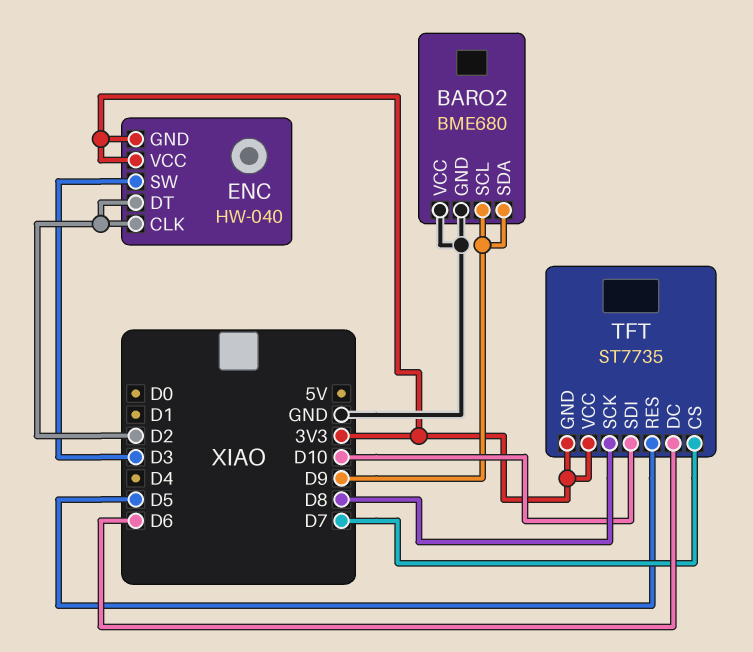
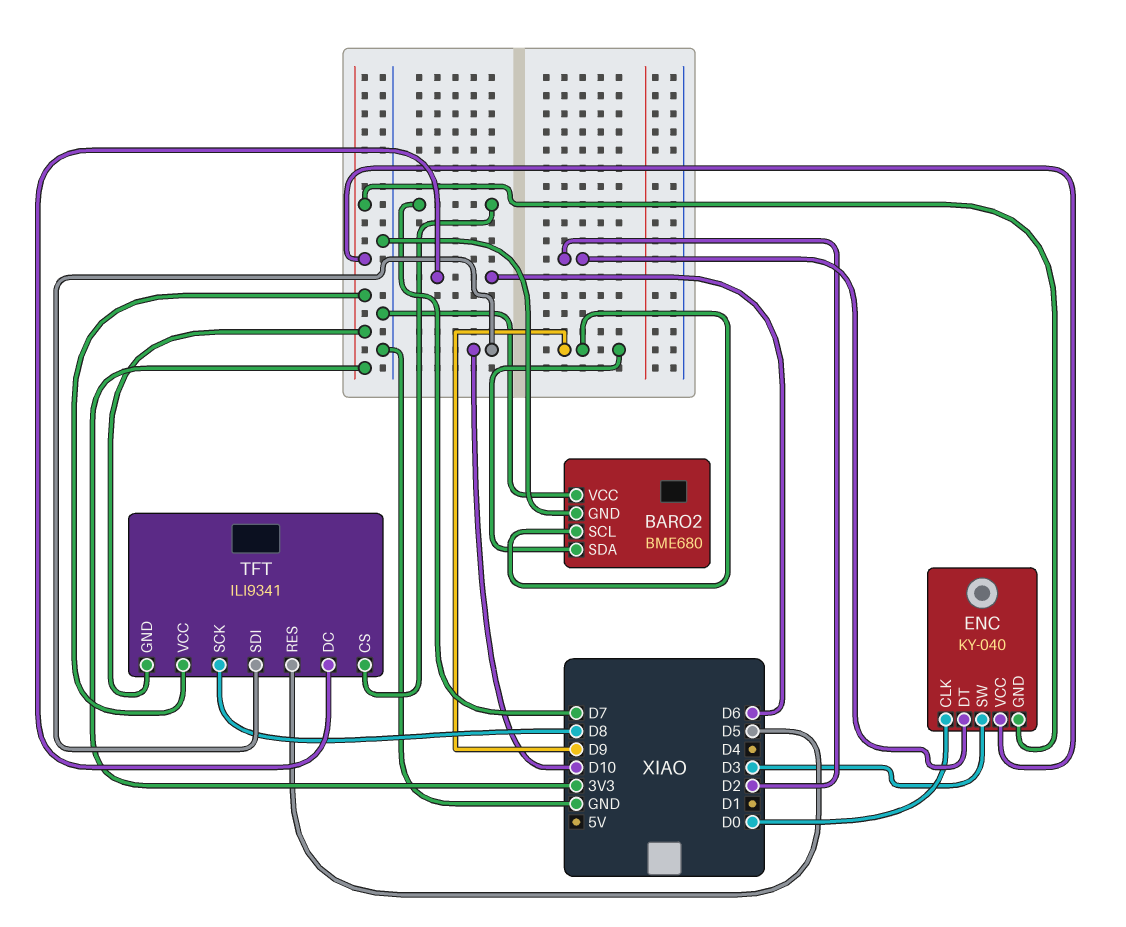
ENC: HW-040 -> KY-040
ENC pin CLK: D2 -> D0
TFT: ST7735 -> ILI9341

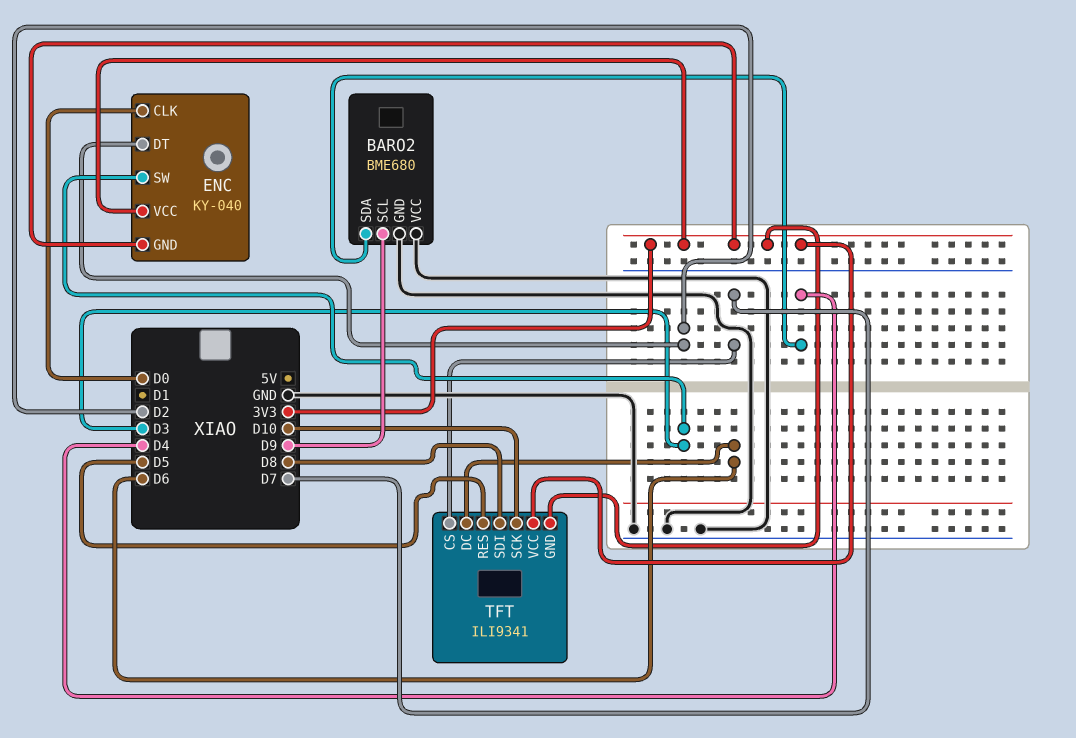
BARO2 pin SDA: D9 -> D4
TFT pin SCK: D8 -> D10
TFT pin SDI: D10 -> D8

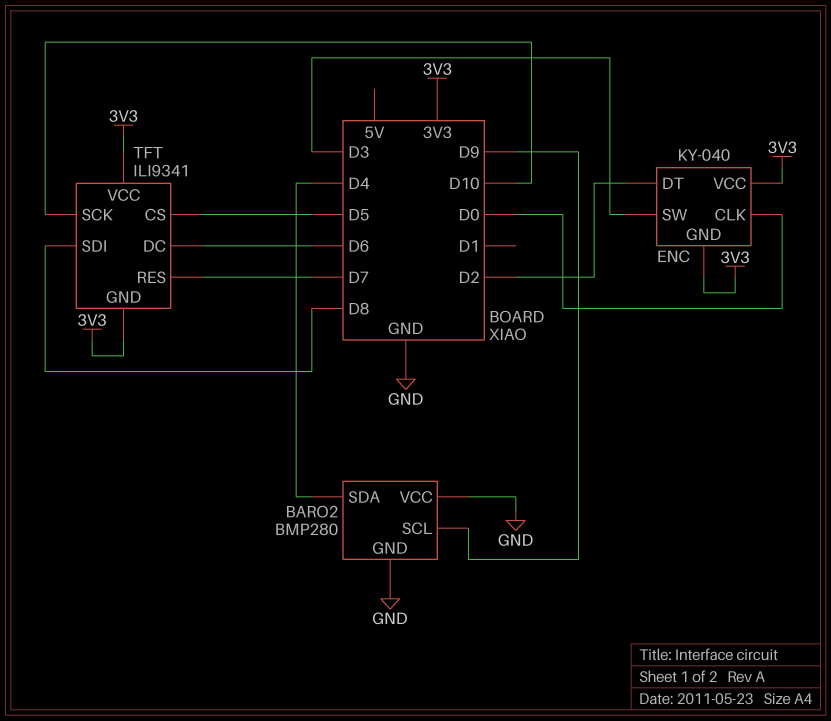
BARO2: BME680 -> BMP280
TFT pin CS: D7 -> D5
TFT pin RES: D5 -> D7

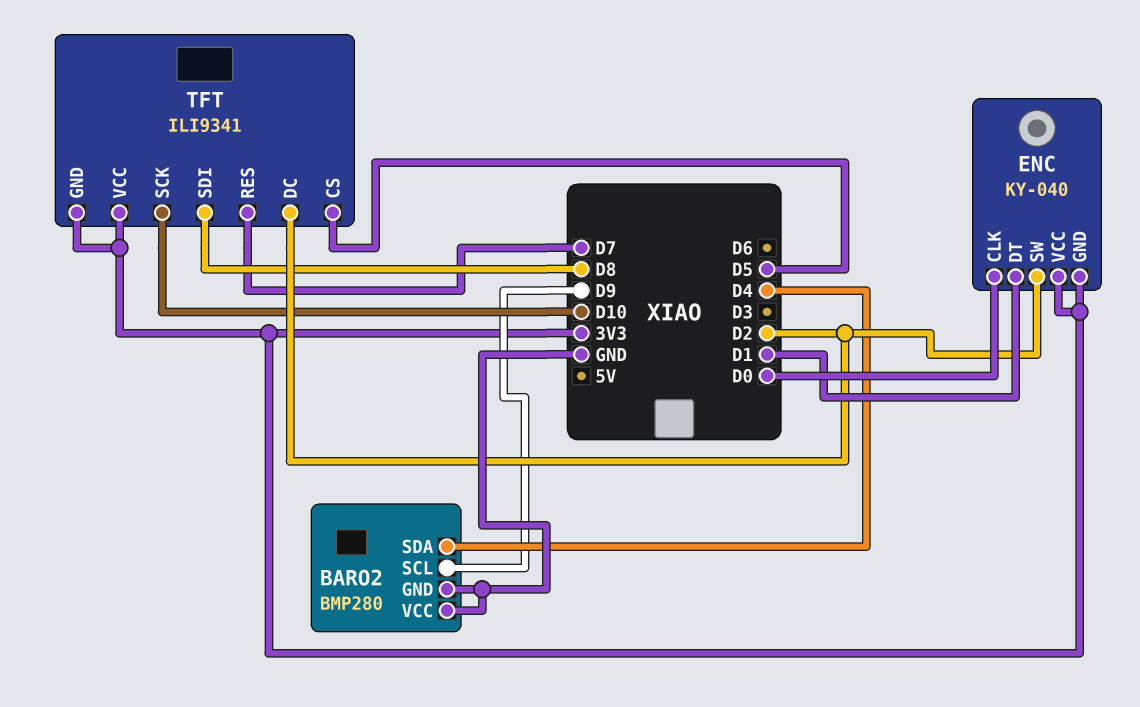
ENC pin DT: D2 -> D1
ENC pin SW: D3 -> D2
TFT pin DC: D6 -> D2

